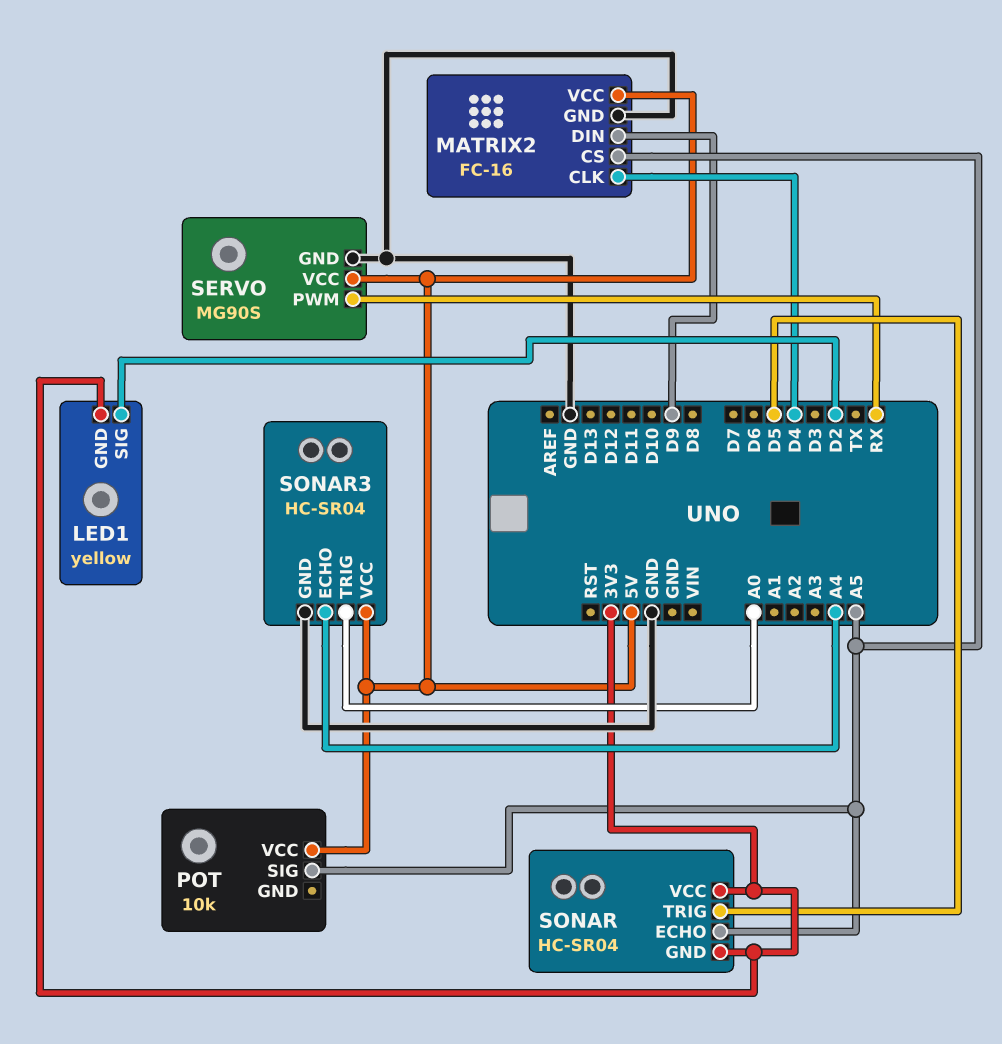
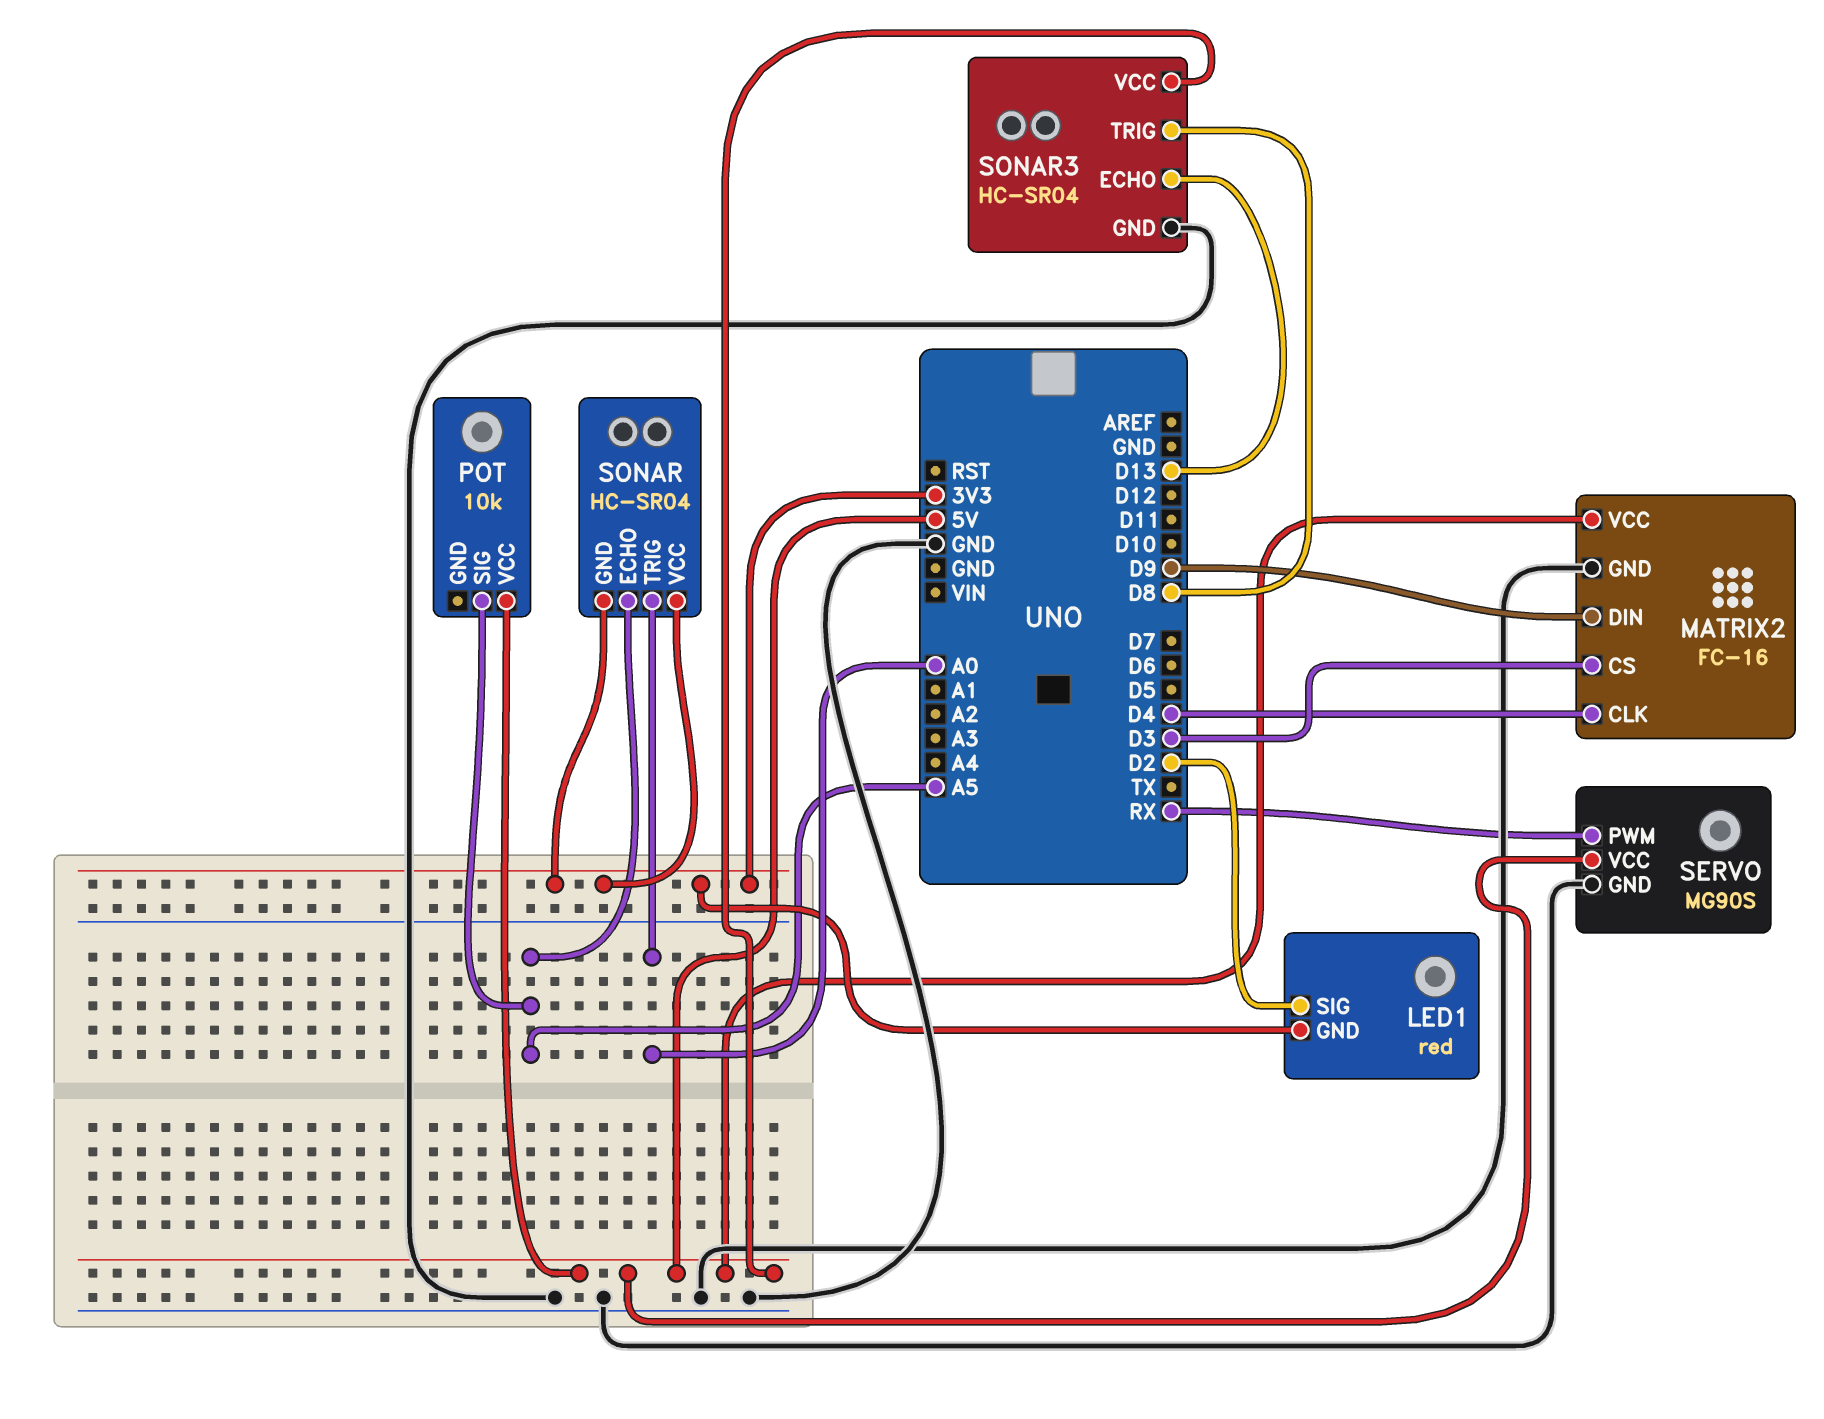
LED1: yellow -> red
MATRIX2 pin CS: A5 -> D3
SONAR pin TRIG: D5 -> A0
SONAR3 pin ECHO: A4 -> D13
SONAR3 pin TRIG: A0 -> D8

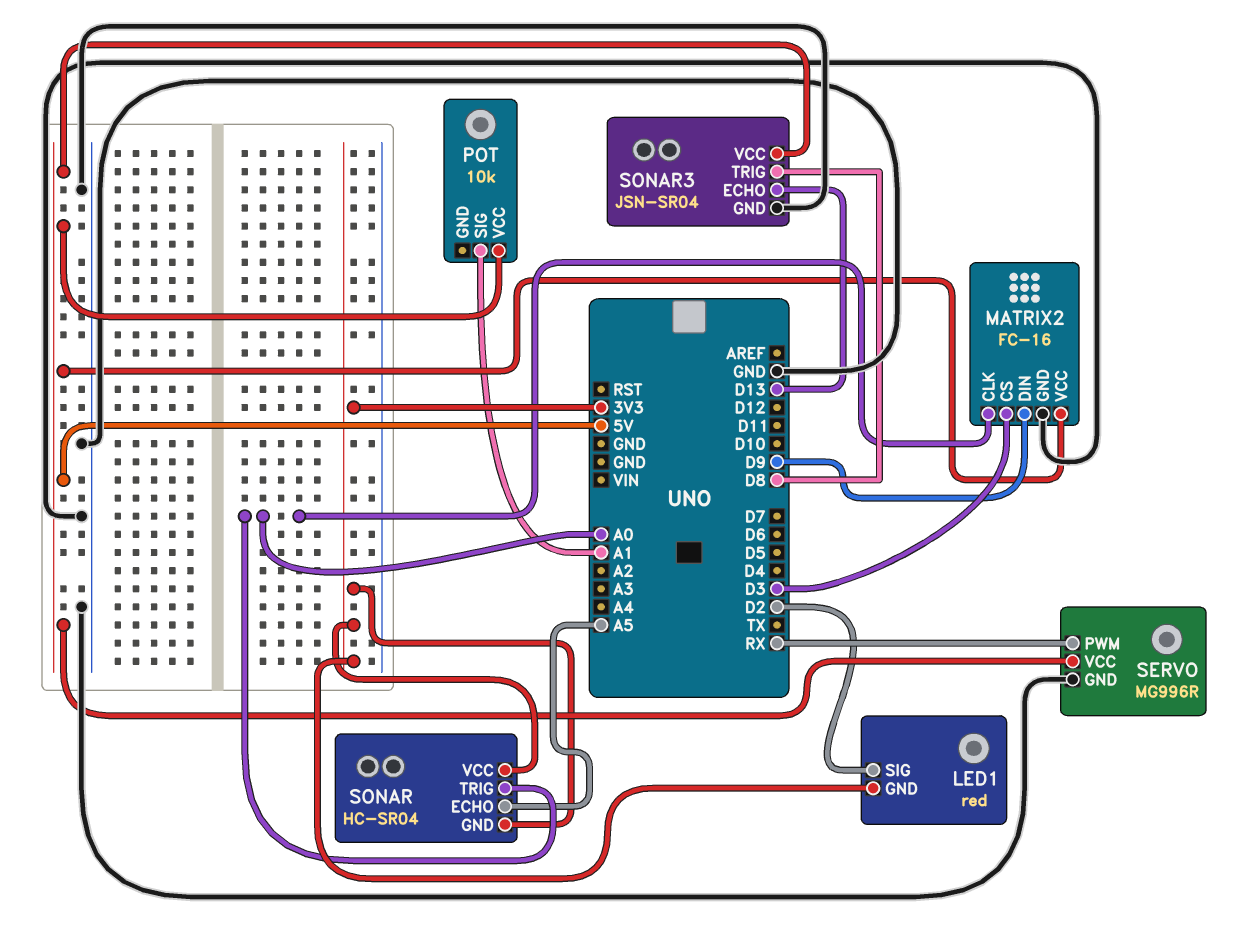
MATRIX2 pin CLK: D4 -> A0
POT pin SIG: A5 -> A1
SERVO: MG90S -> MG996R
SONAR3: HC-SR04 -> JSN-SR04

